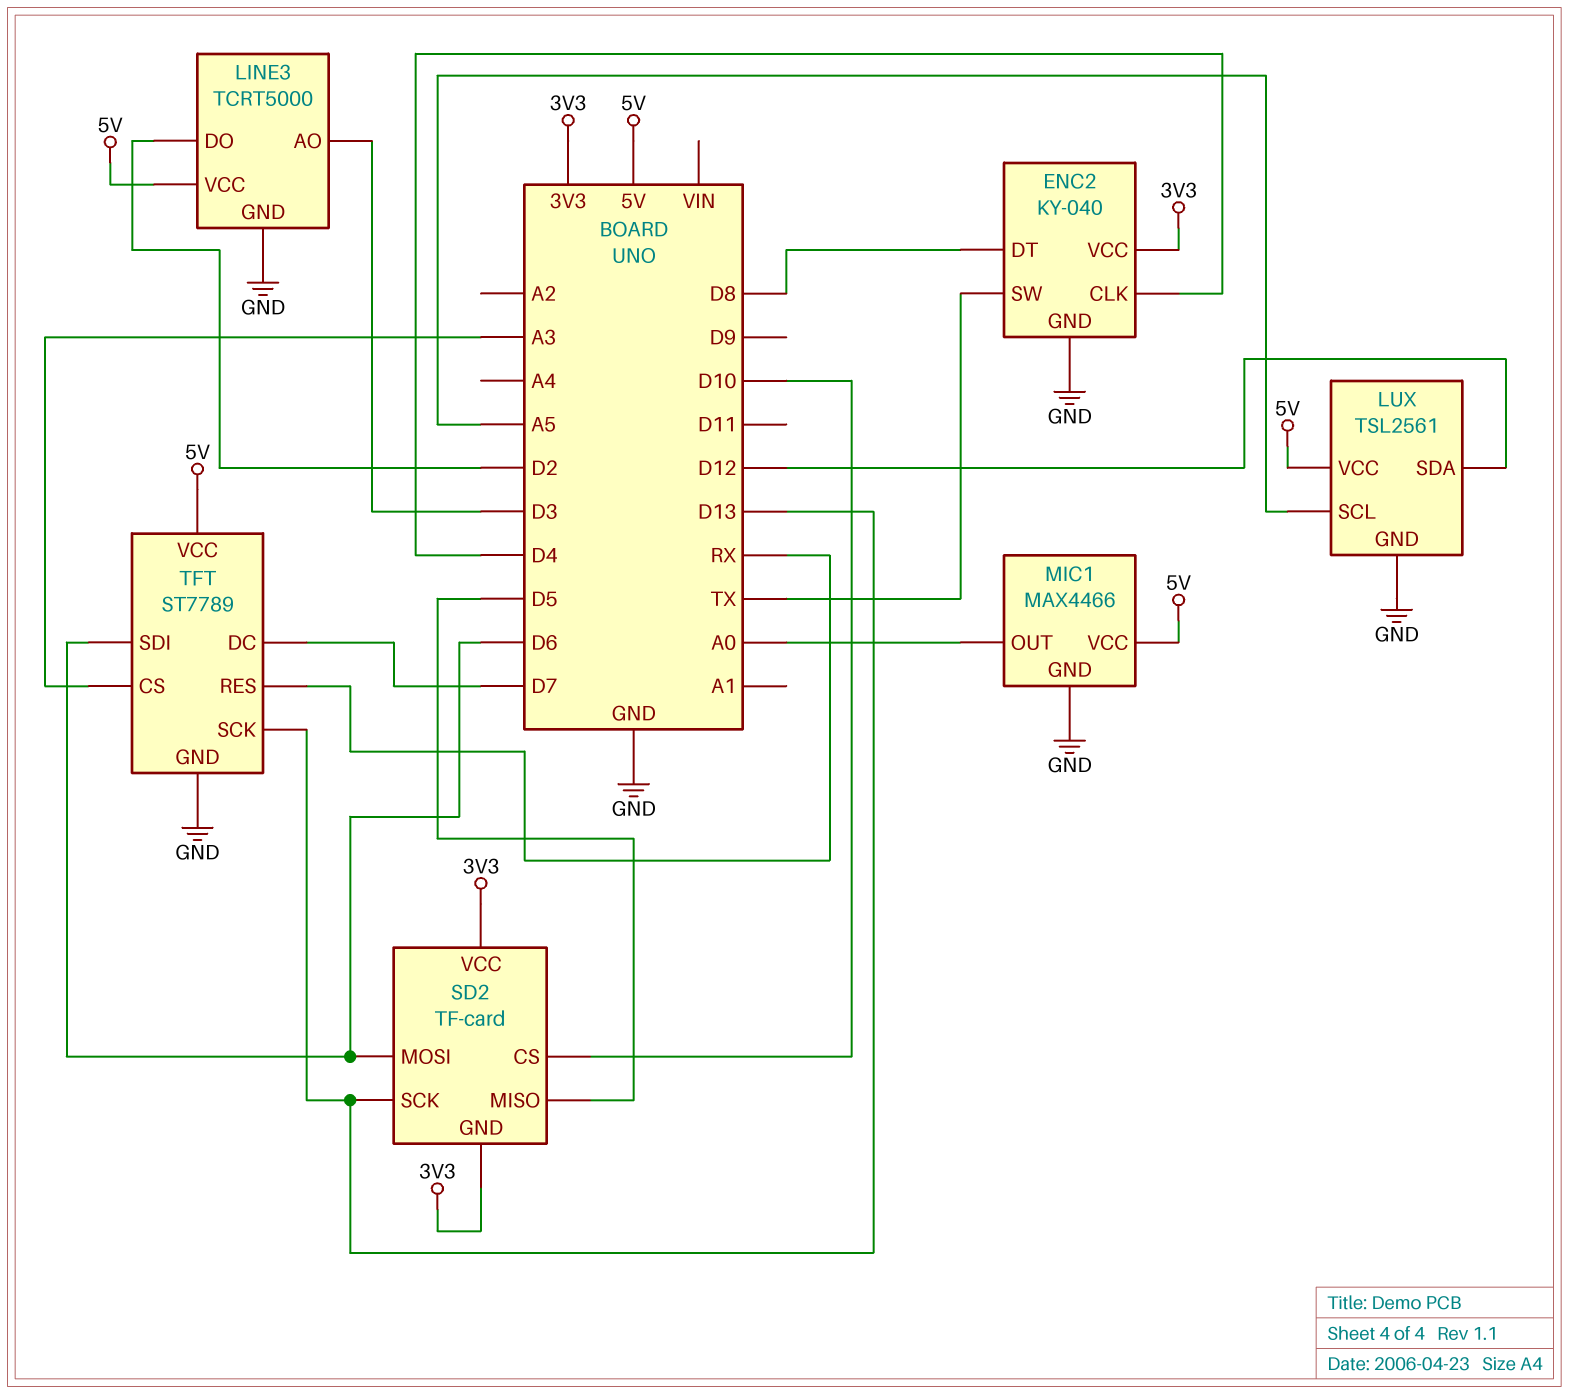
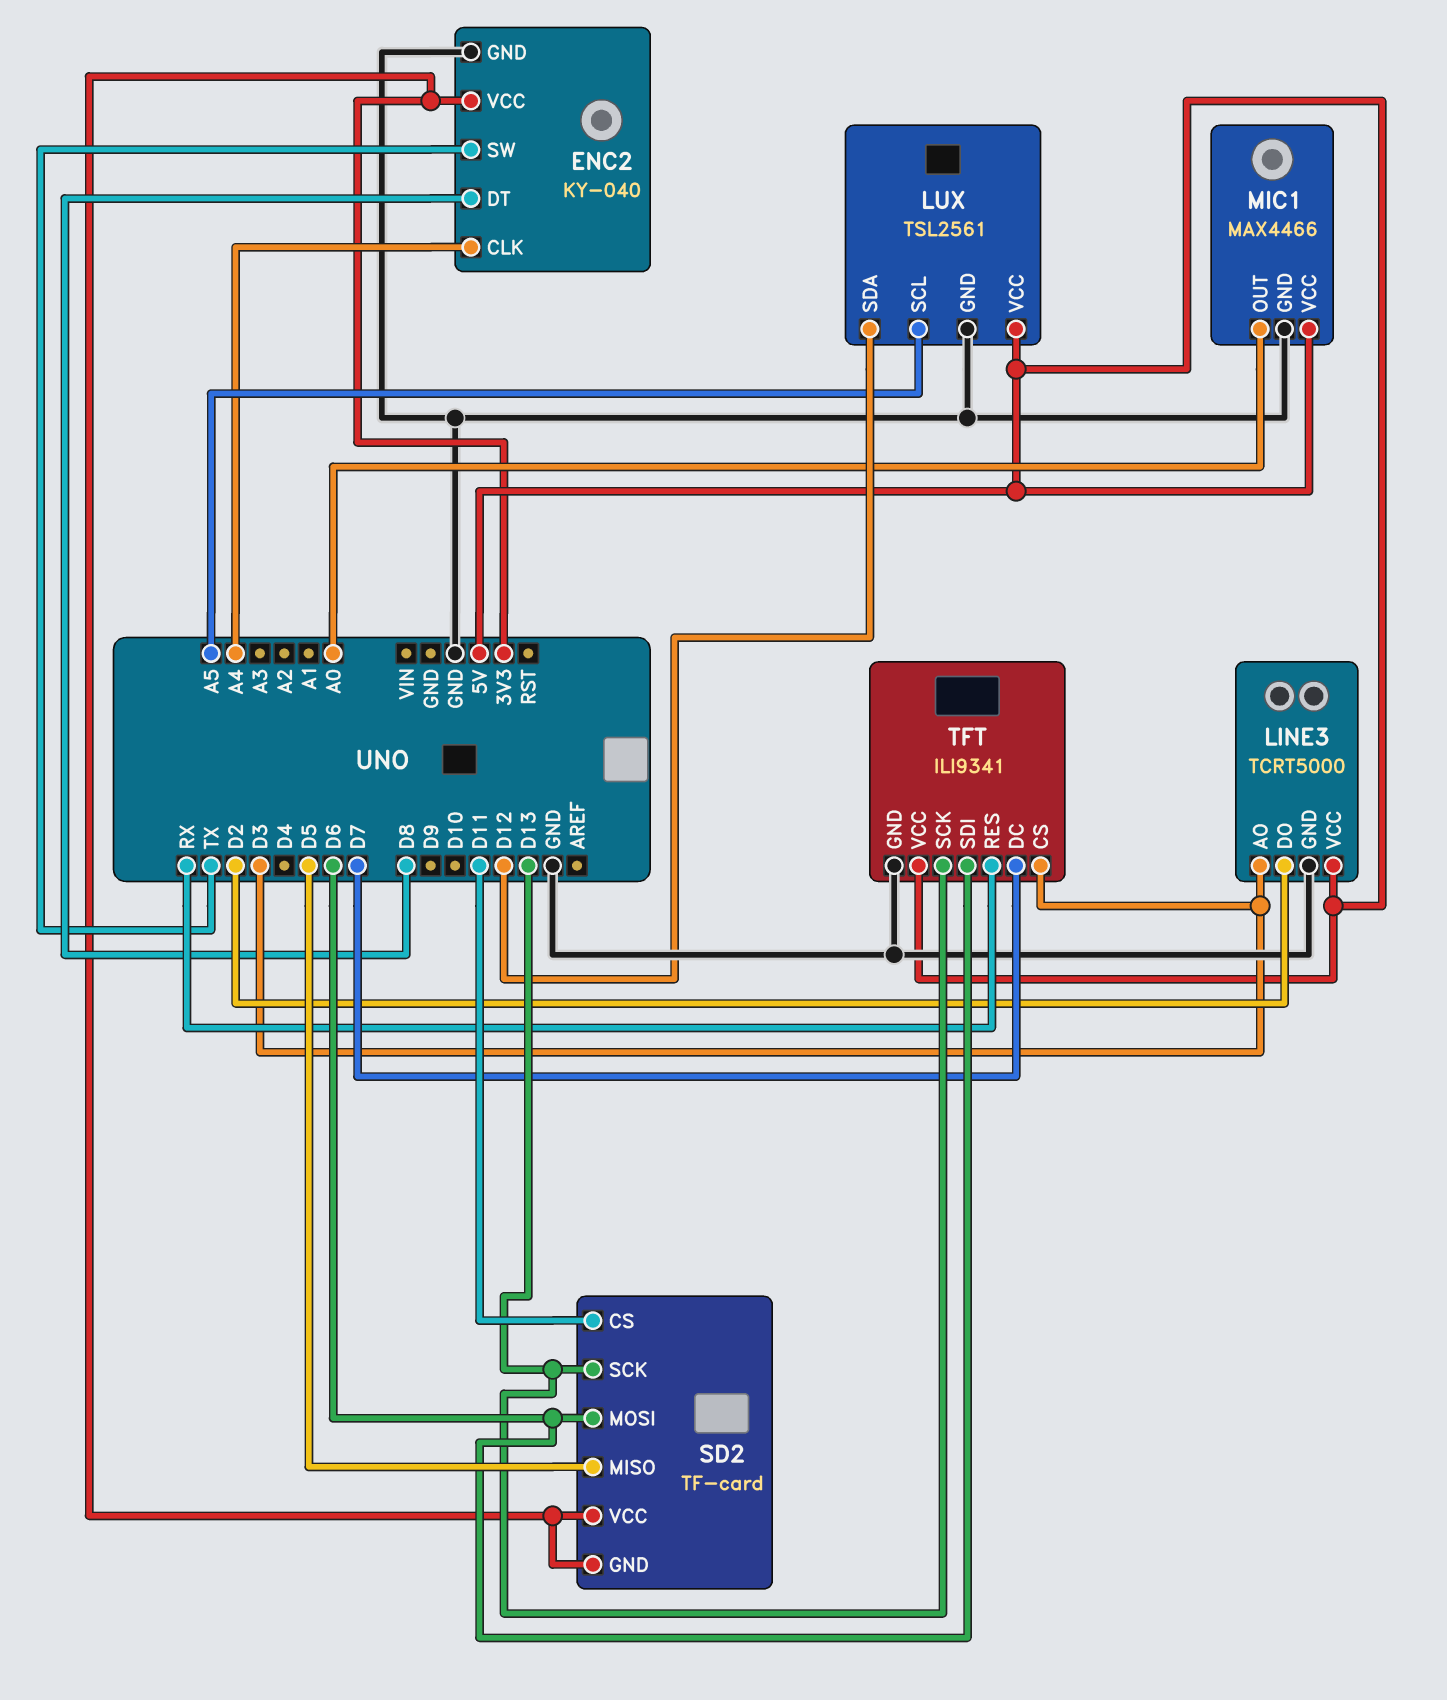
ENC2 pin CLK: D4 -> A4
SD2 pin CS: D10 -> D11
TFT: ST7789 -> ILI9341
TFT pin CS: A3 -> D3

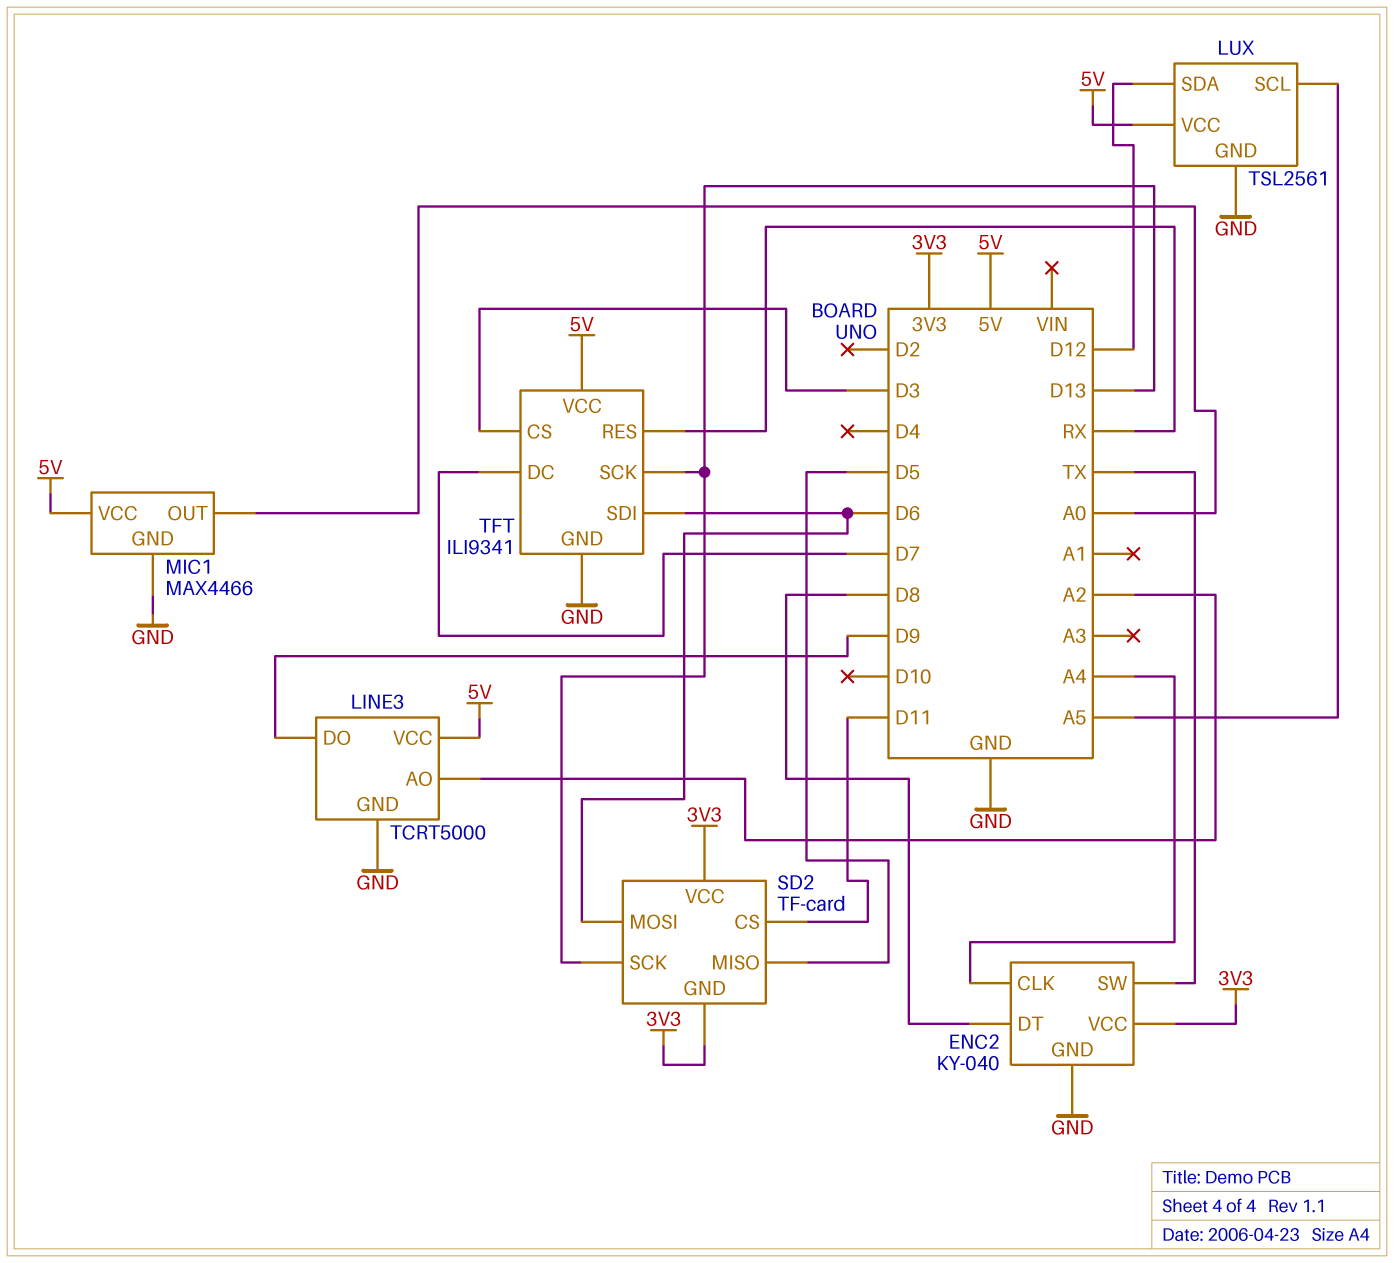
LINE3 pin AO: D3 -> A2
LINE3 pin DO: D2 -> D9

